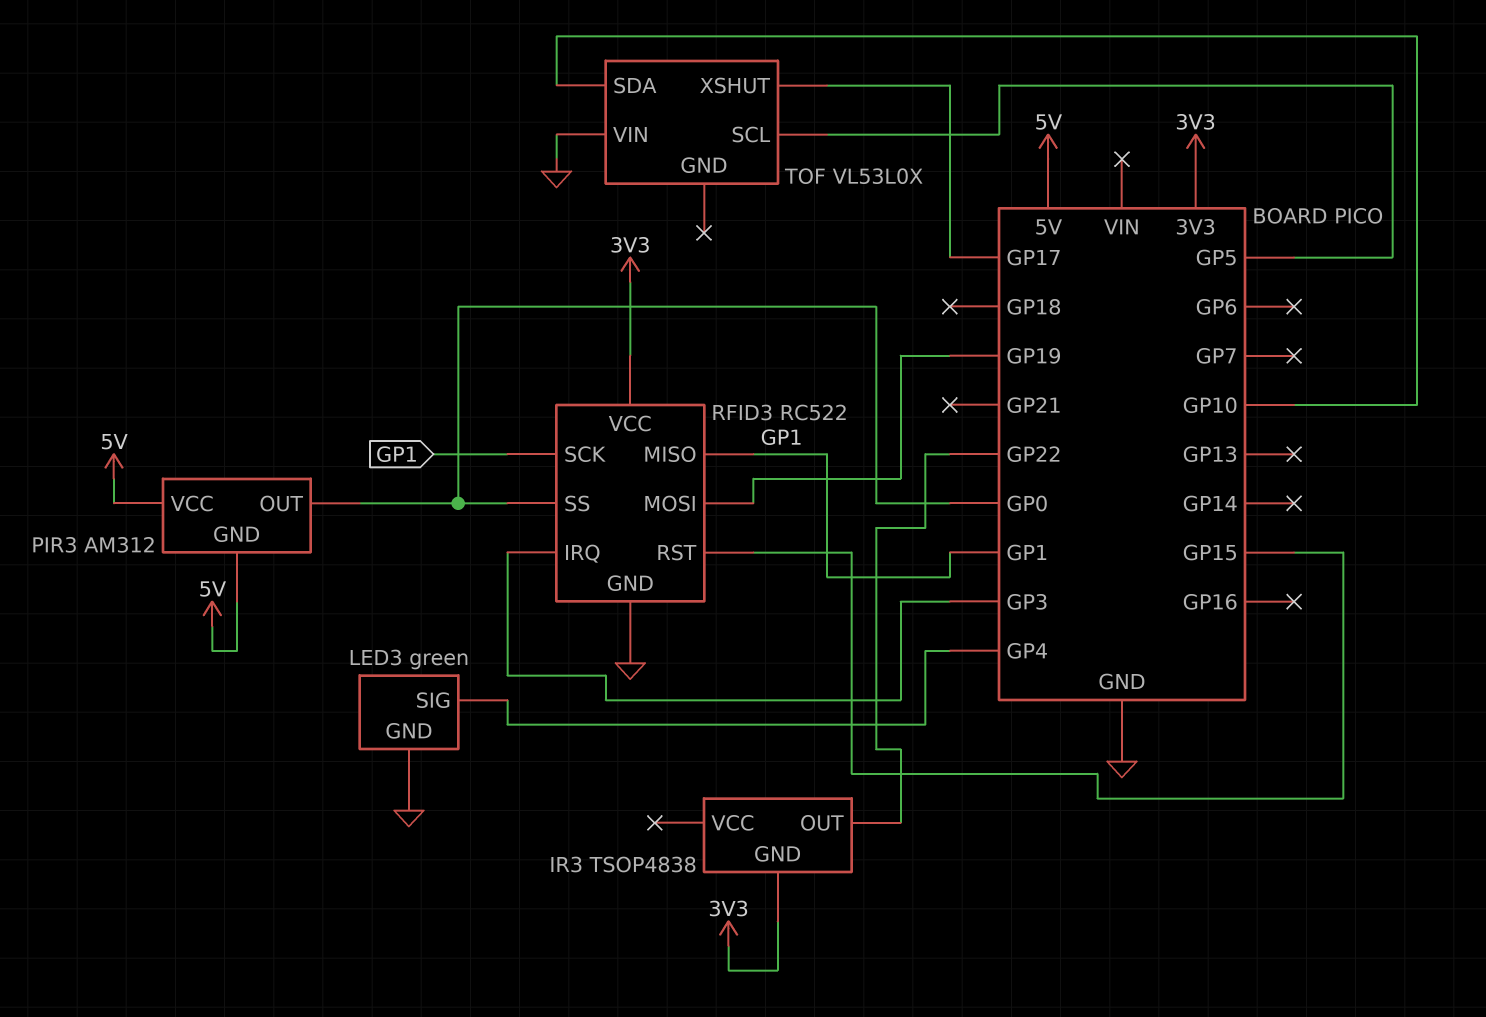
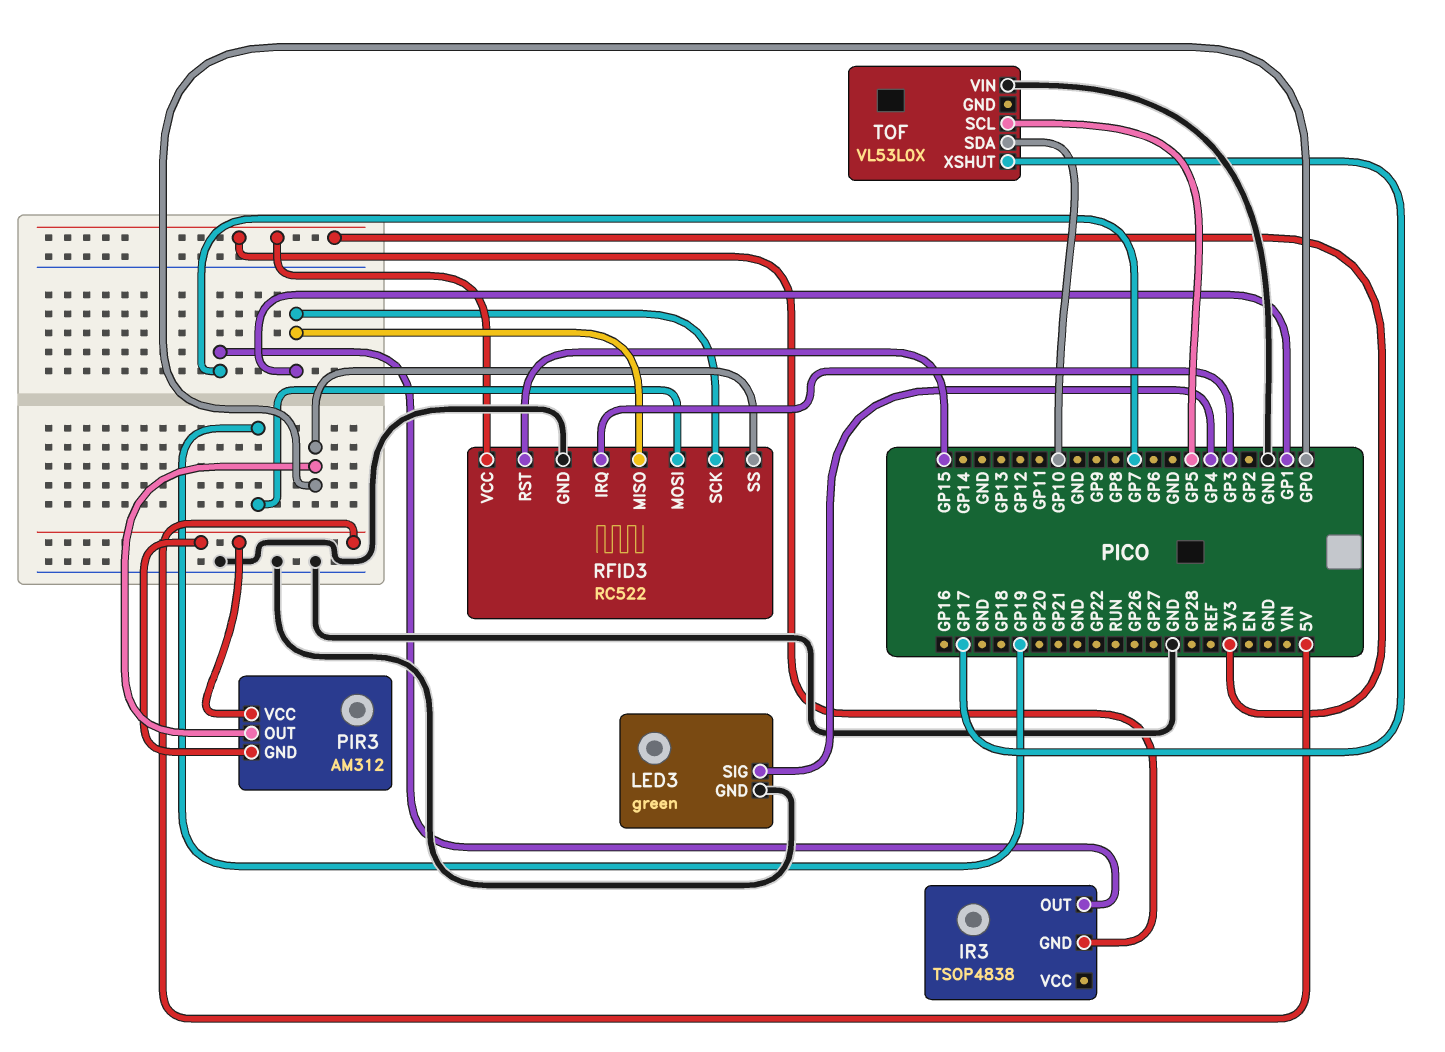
IR3 pin OUT: GP22 -> GP7

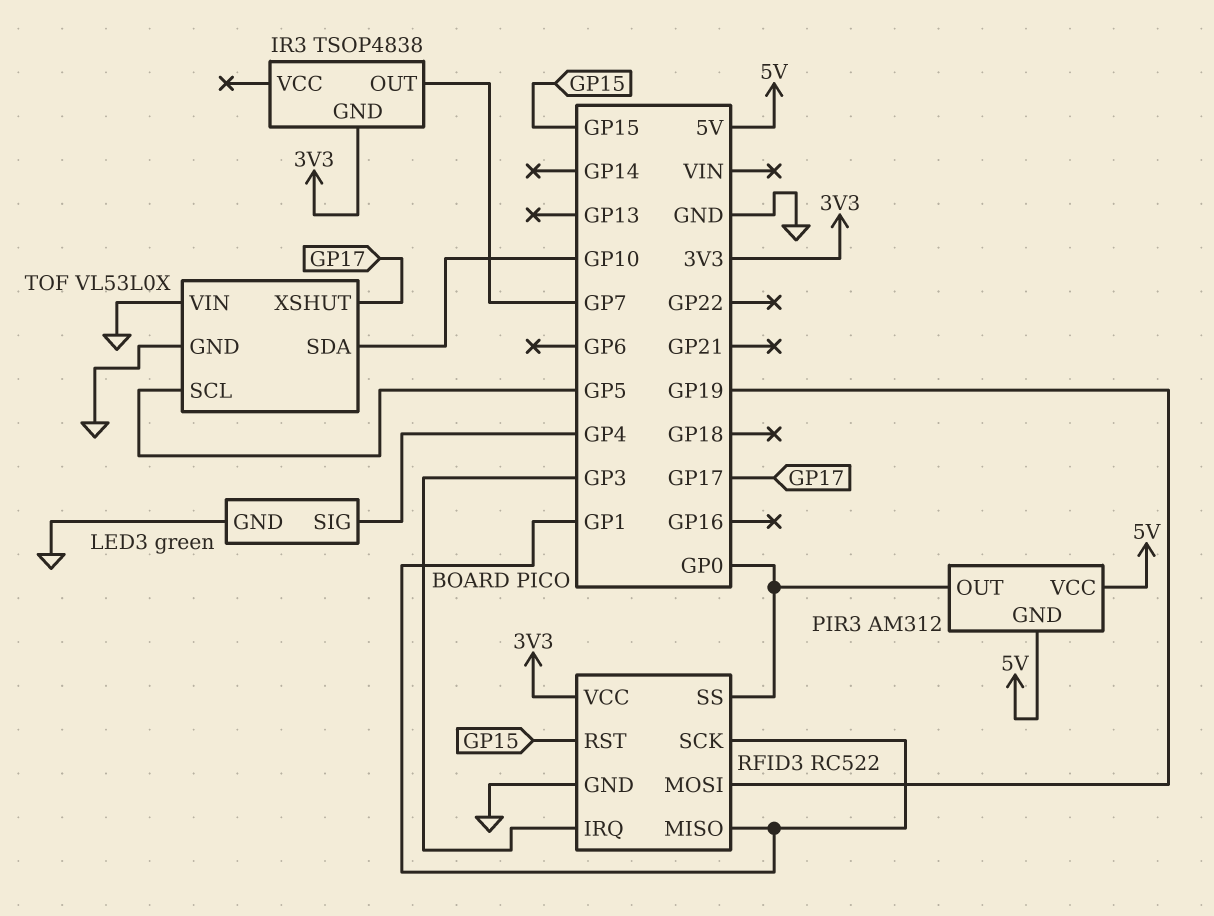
TOF pin GND: none -> GND

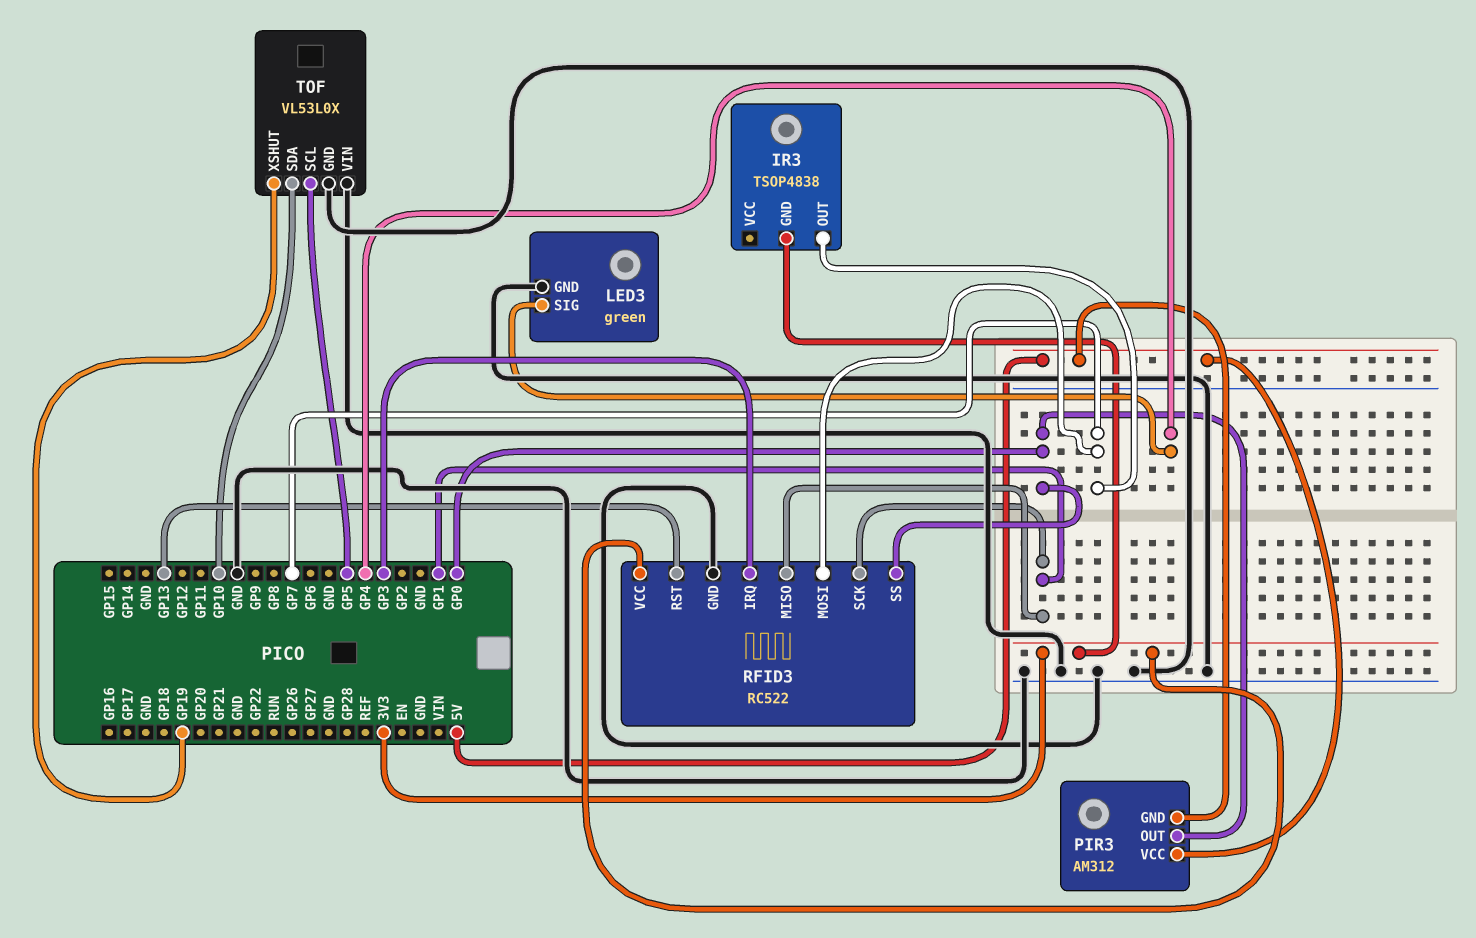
RFID3 pin MOSI: GP19 -> GP7
RFID3 pin RST: GP15 -> GP13
TOF pin XSHUT: GP17 -> GP19

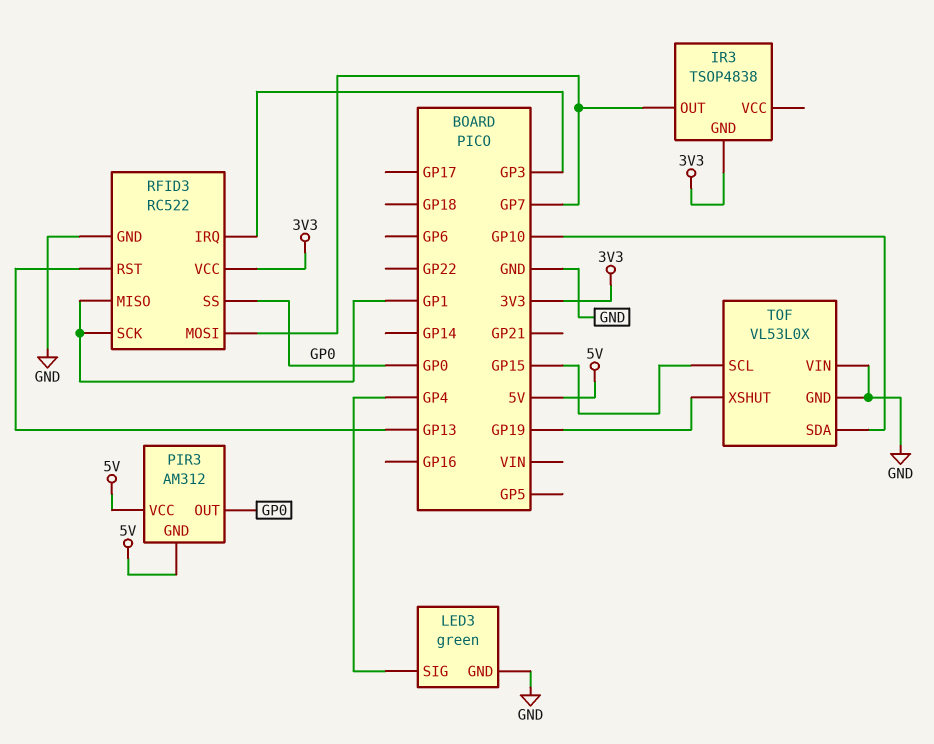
TOF pin SCL: GP5 -> GP15

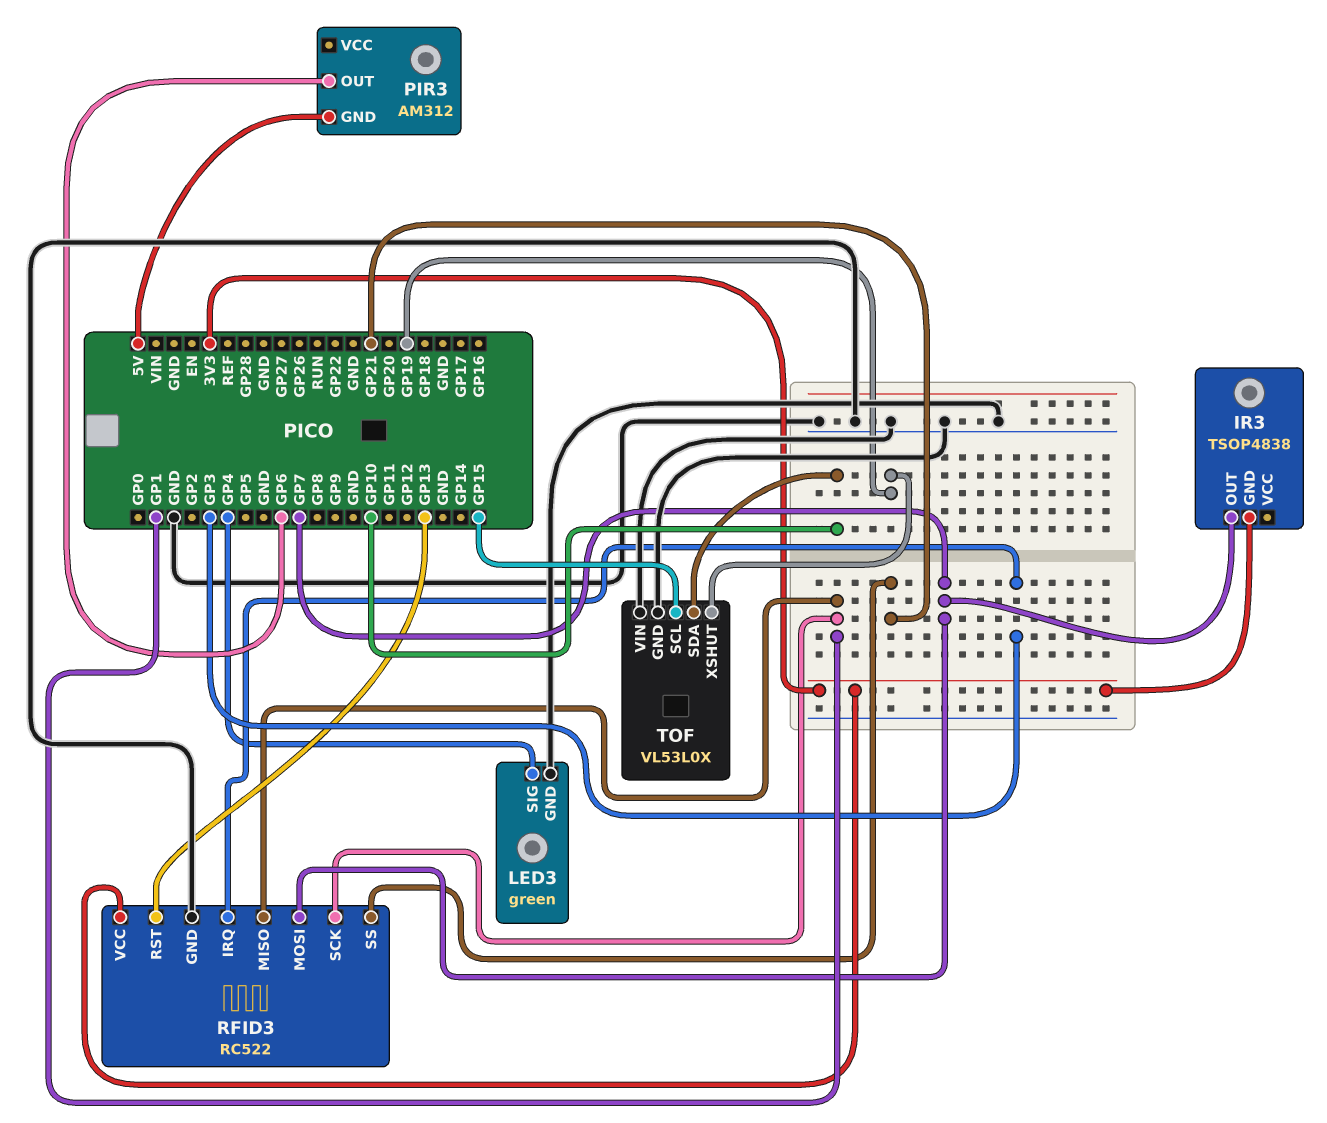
PIR3 pin OUT: GP0 -> GP6
PIR3 pin VCC: 5V -> none
RFID3 pin SS: GP0 -> GP21

